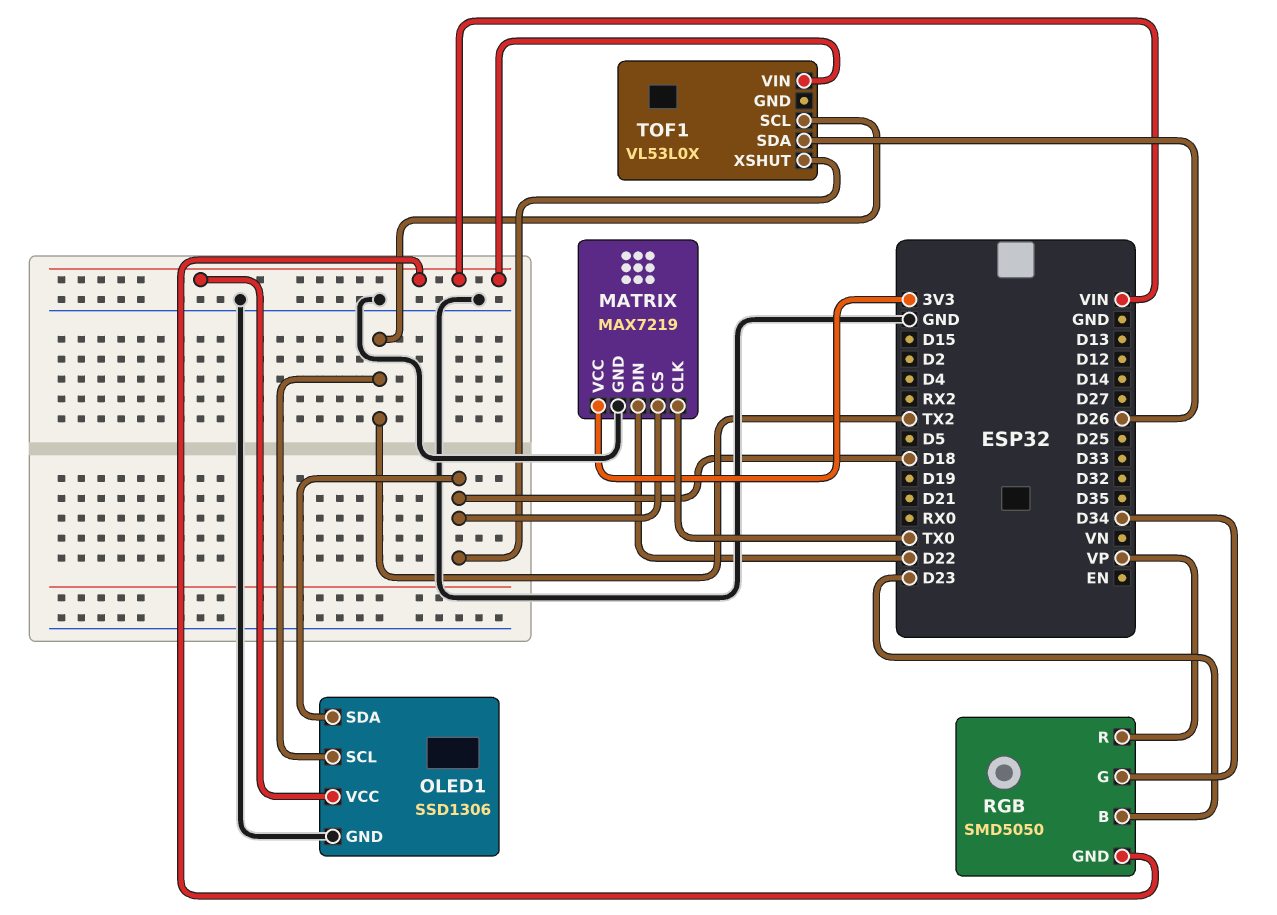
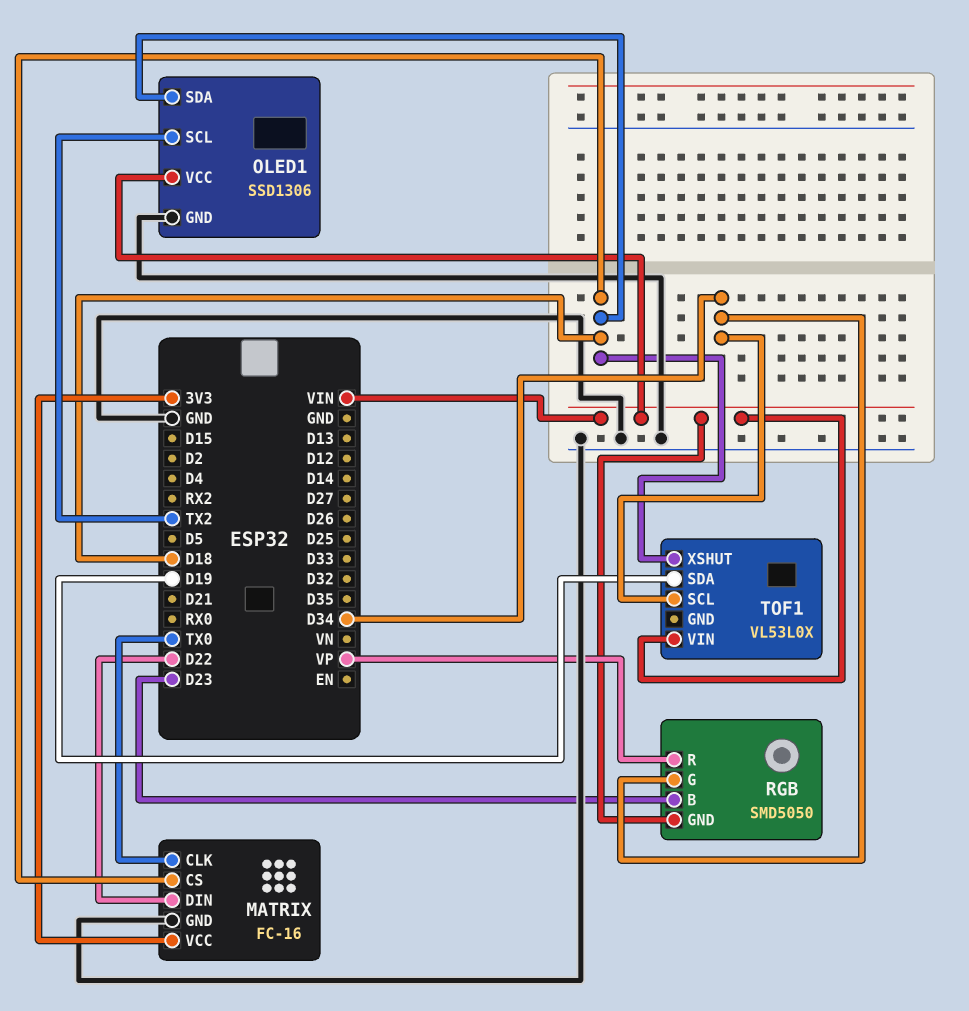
MATRIX: MAX7219 -> FC-16
TOF1 pin SCL: TX2 -> D34
TOF1 pin SDA: D26 -> D19

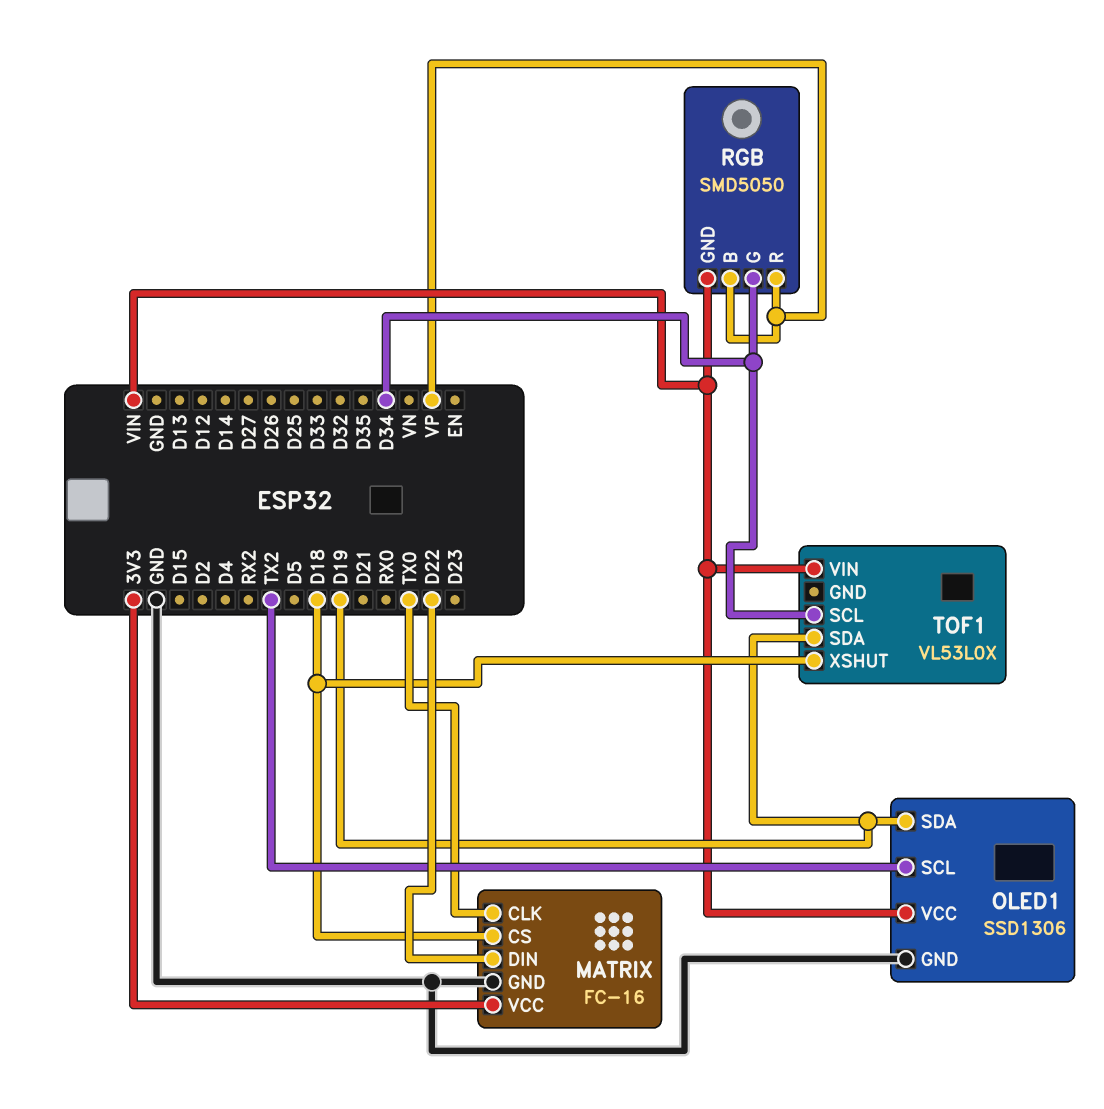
OLED1 pin SDA: D18 -> D19
RGB pin B: D23 -> VP

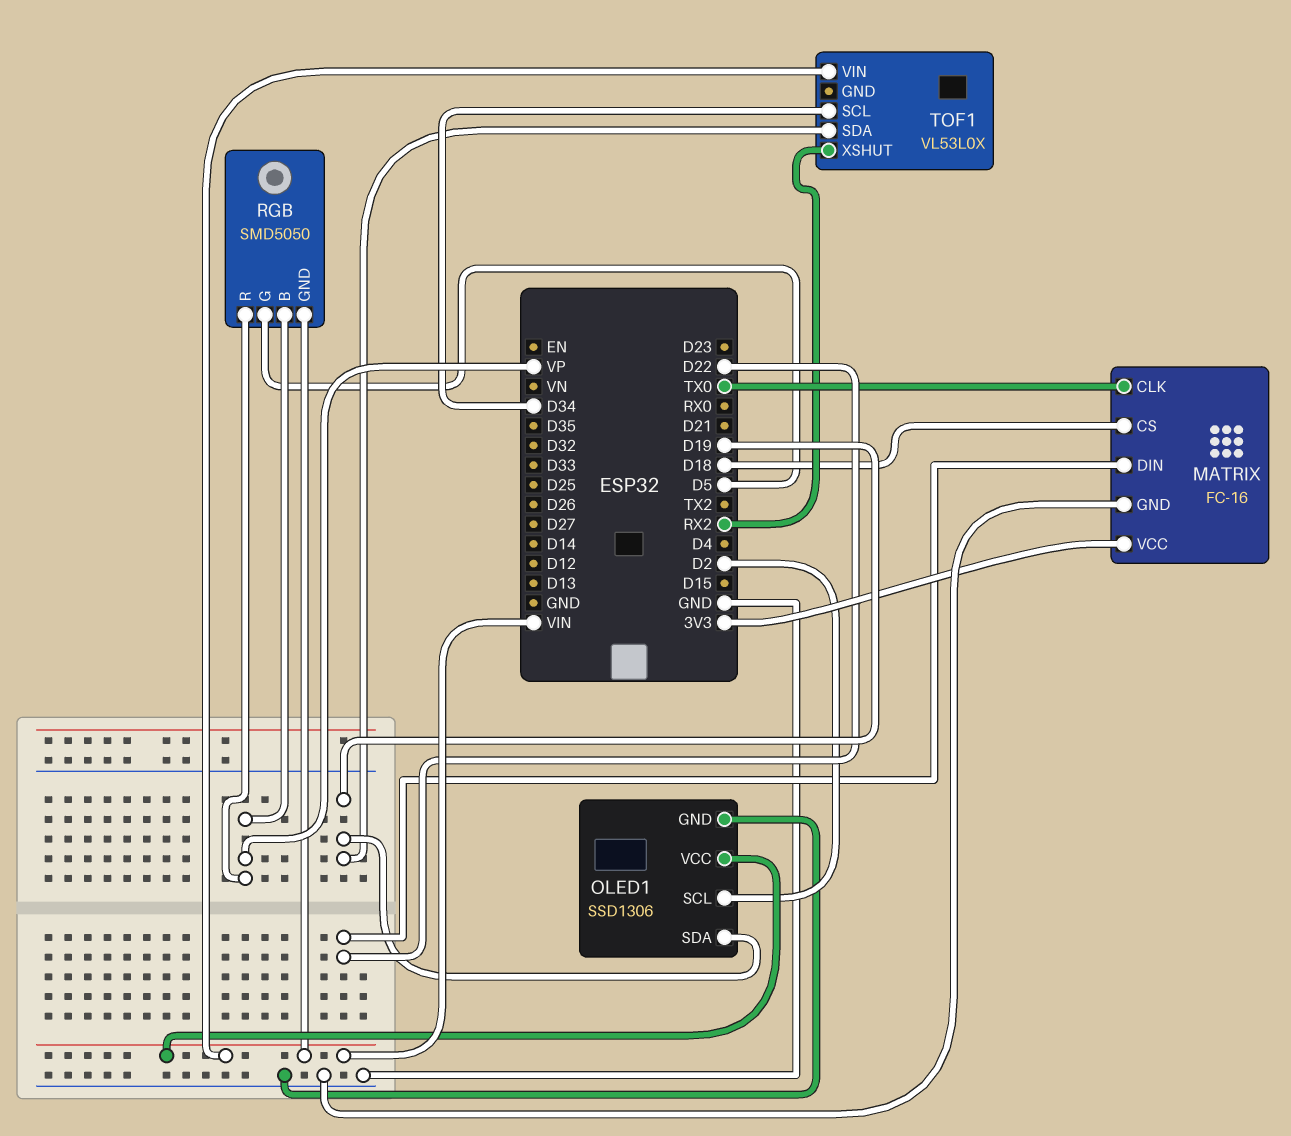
OLED1 pin SCL: TX2 -> D2
RGB pin G: D34 -> D5
TOF1 pin XSHUT: D18 -> RX2

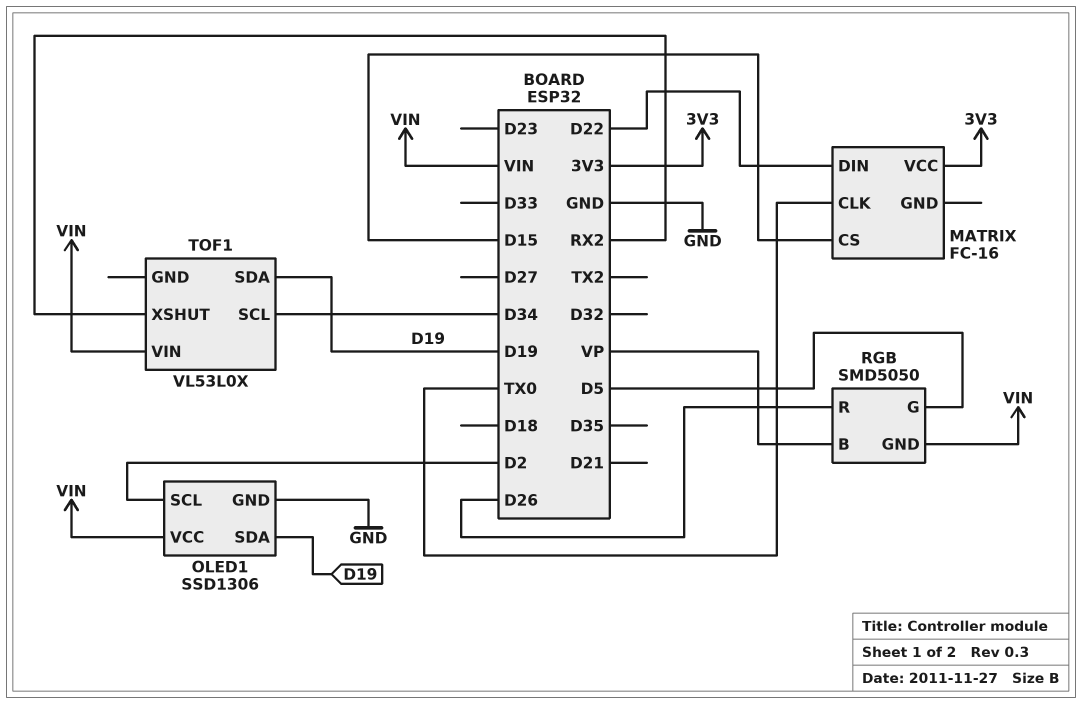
MATRIX pin CS: D18 -> D15
MATRIX pin GND: GND -> none
RGB pin R: VP -> D26

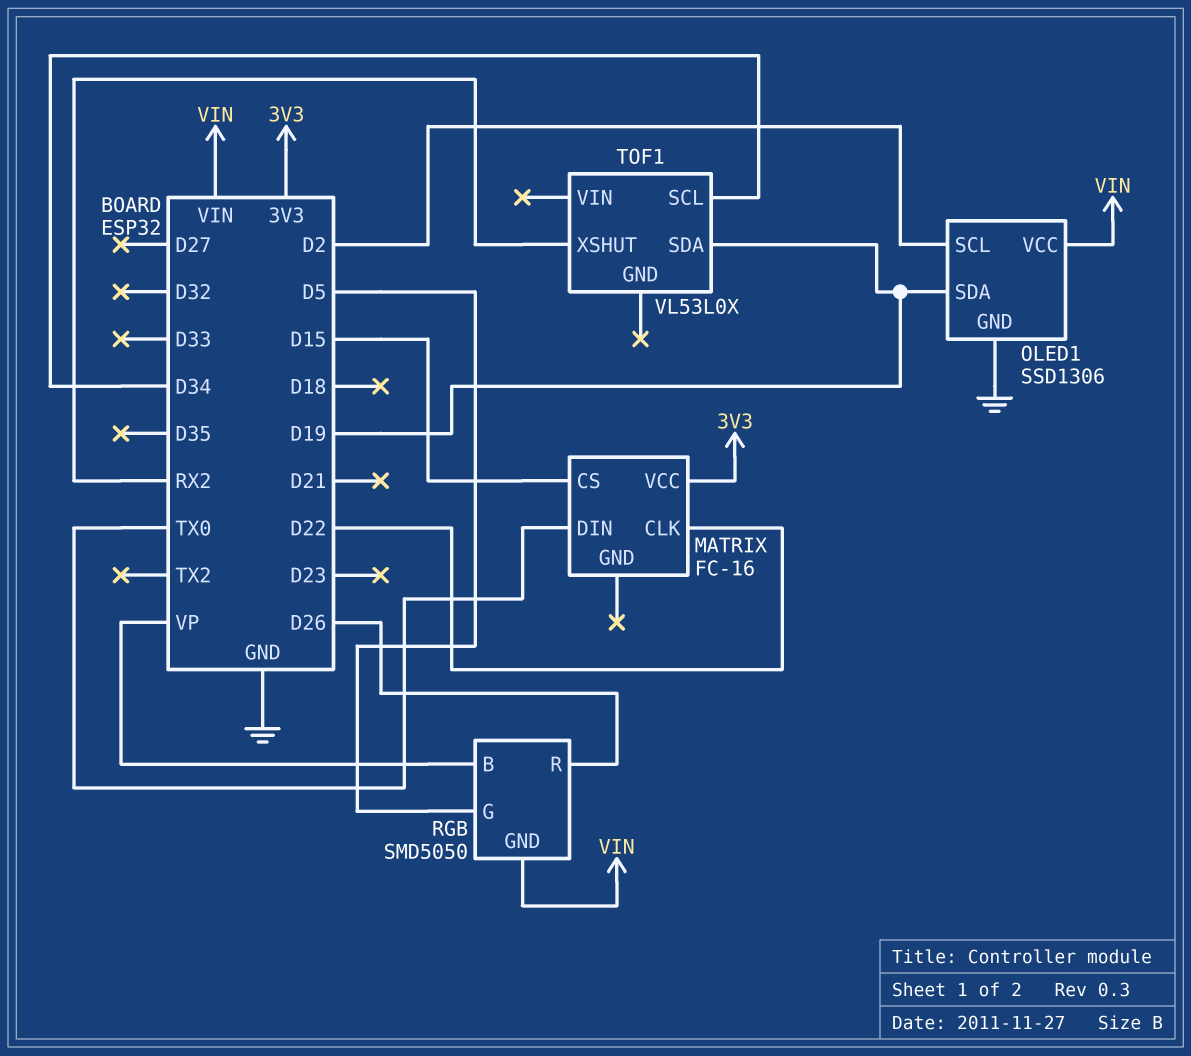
MATRIX pin CLK: TX0 -> D22
MATRIX pin DIN: D22 -> TX0
TOF1 pin VIN: VIN -> none

